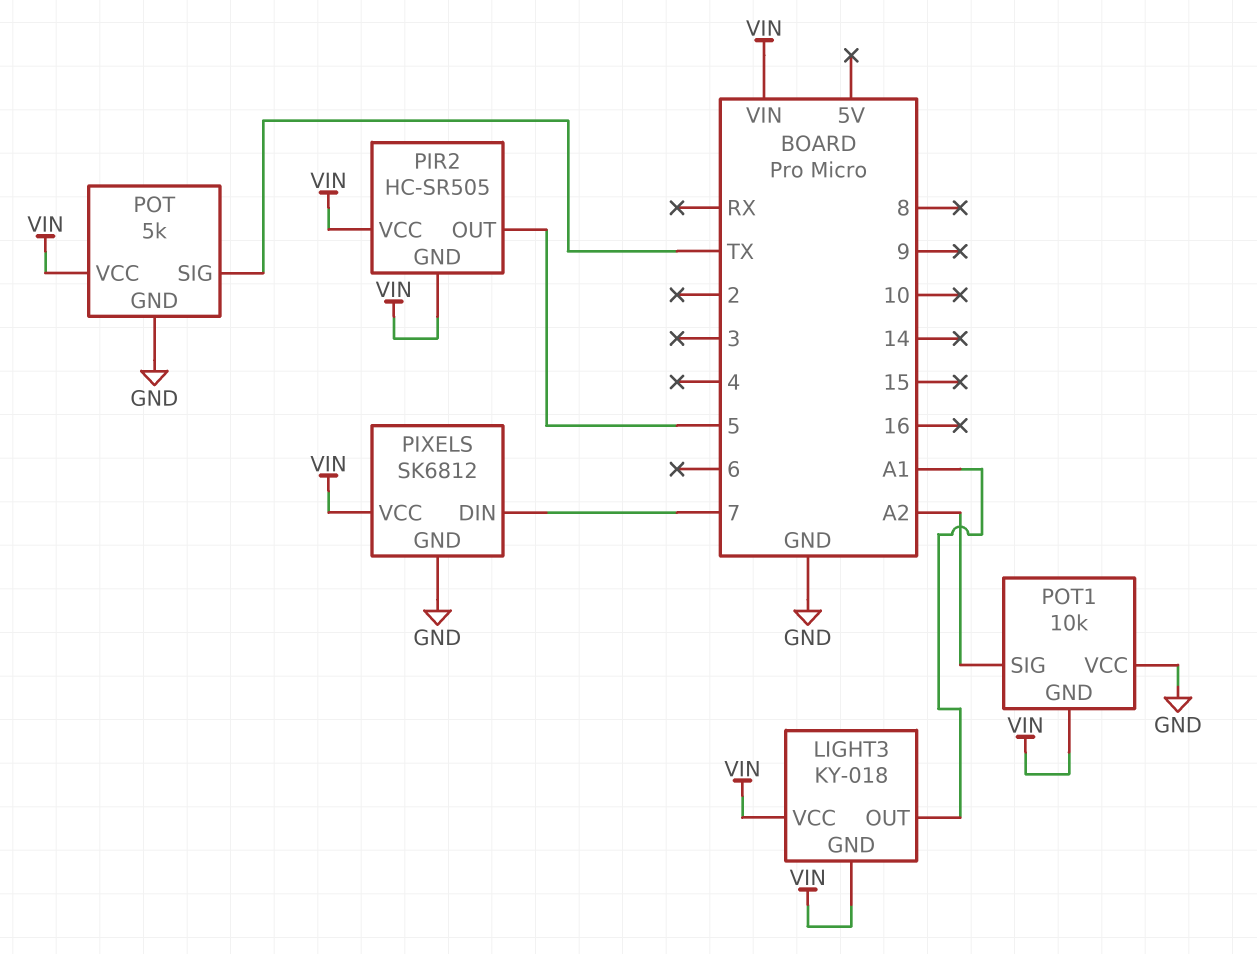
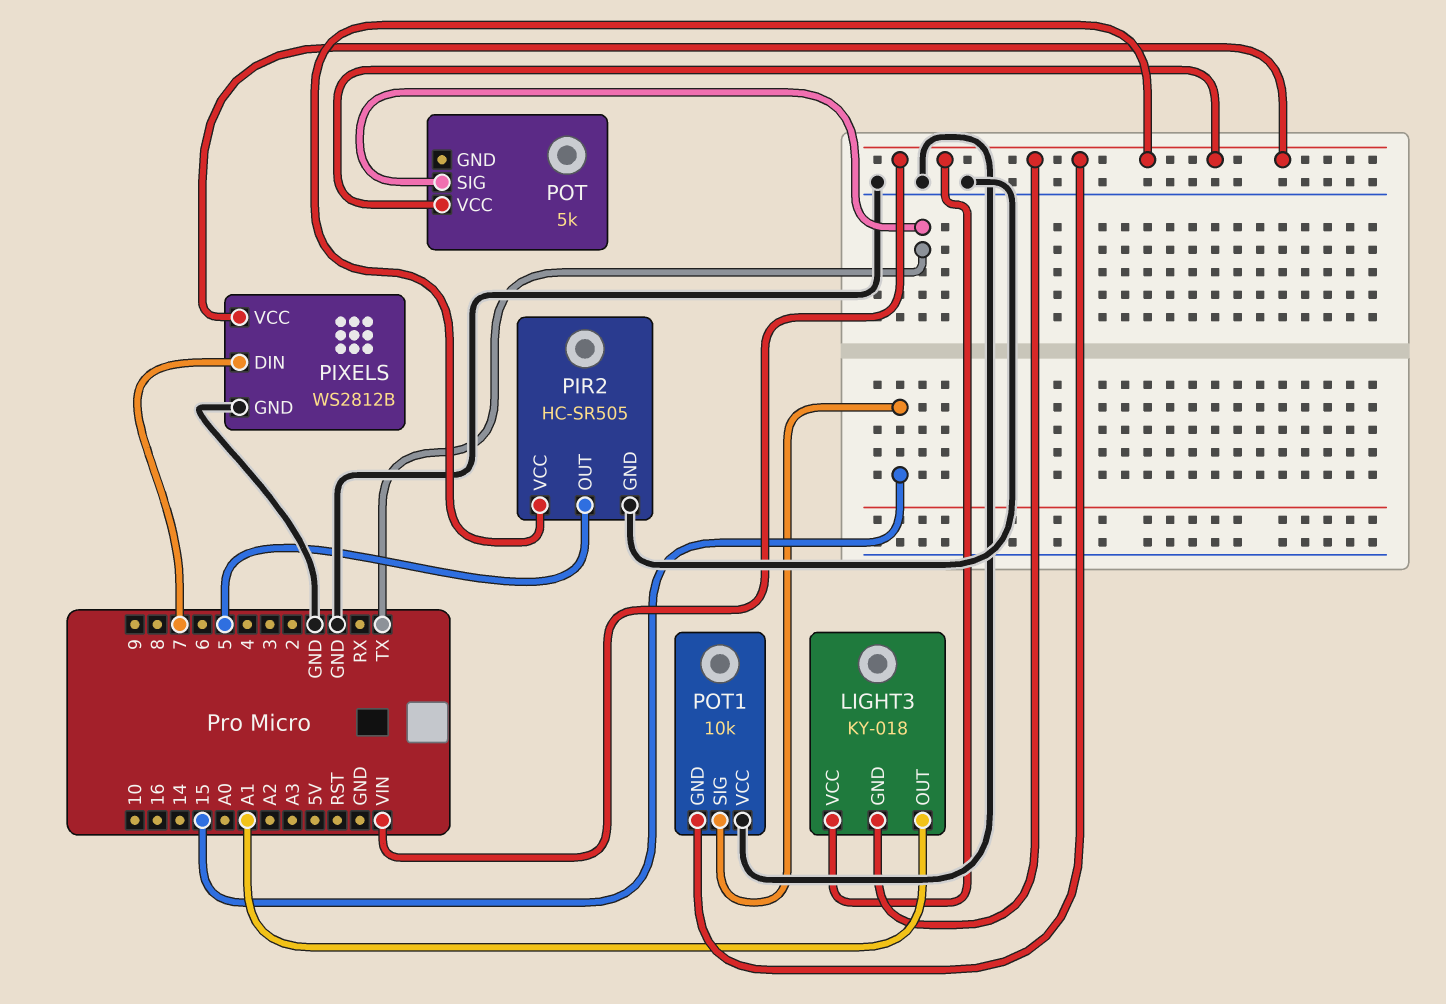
PIR2 pin GND: VIN -> GND
PIXELS: SK6812 -> WS2812B
POT pin GND: GND -> none
POT1 pin SIG: A2 -> 15

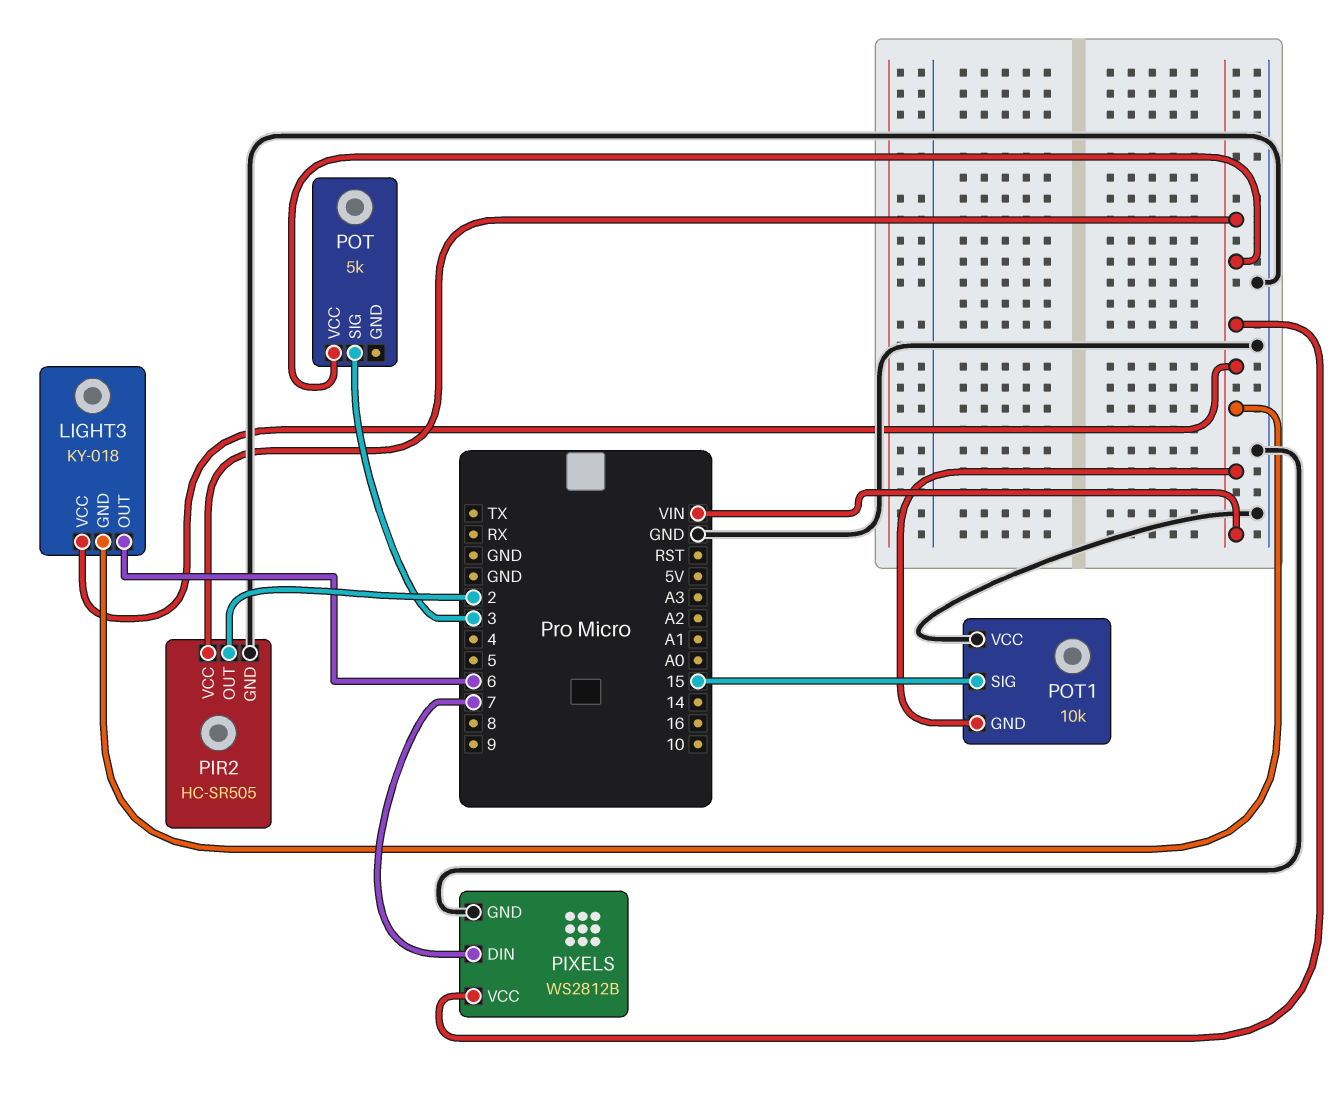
LIGHT3 pin OUT: A1 -> 6
PIR2 pin OUT: 5 -> 2
POT pin SIG: TX -> 3

